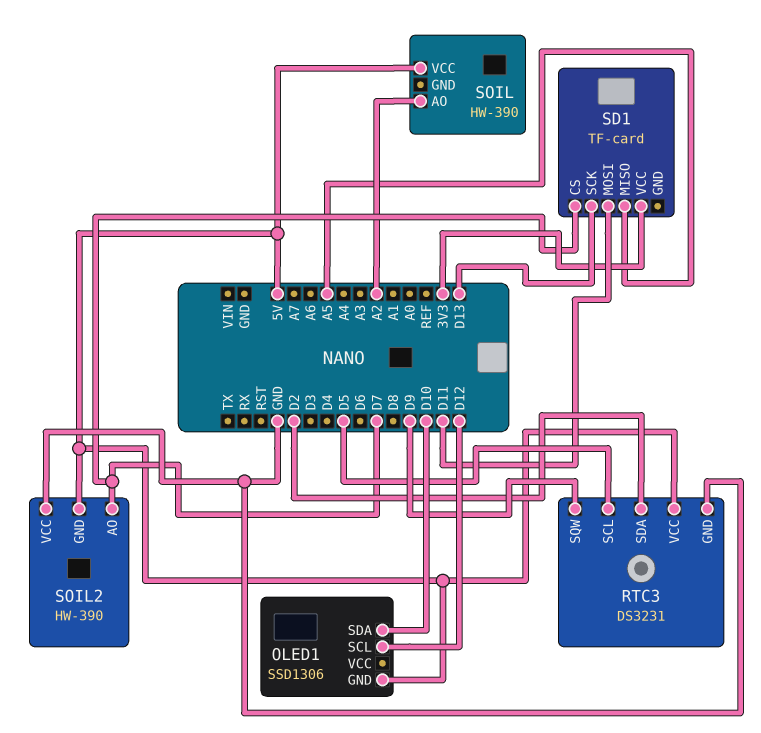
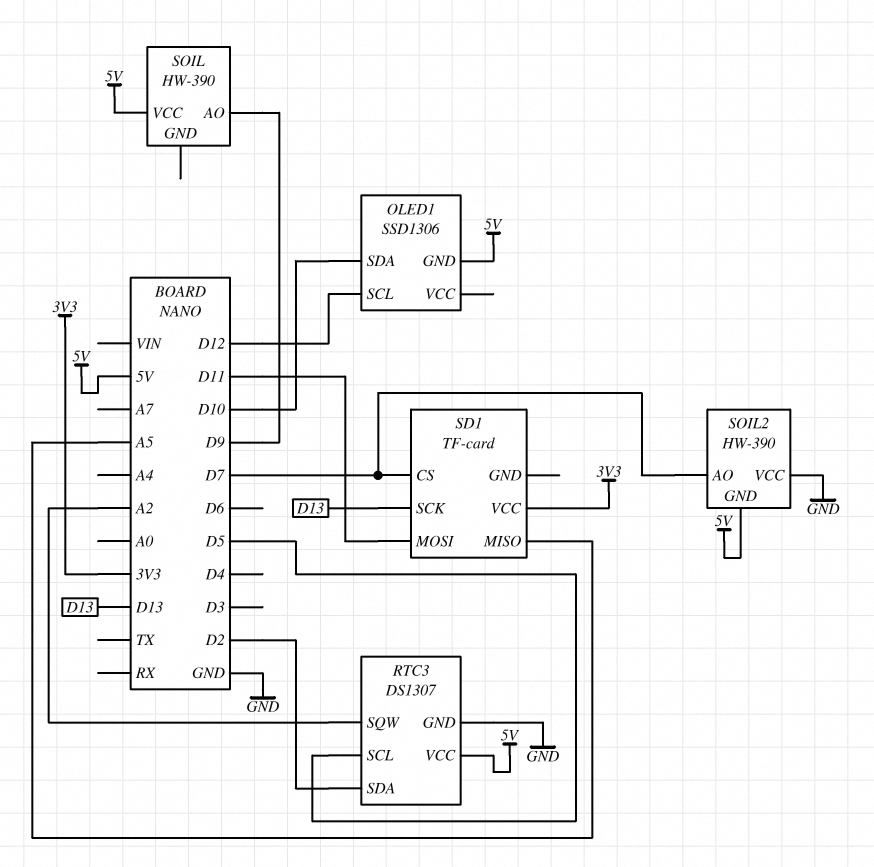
RTC3: DS3231 -> DS1307
RTC3 pin SQW: D9 -> A2
SOIL pin AO: A2 -> D9

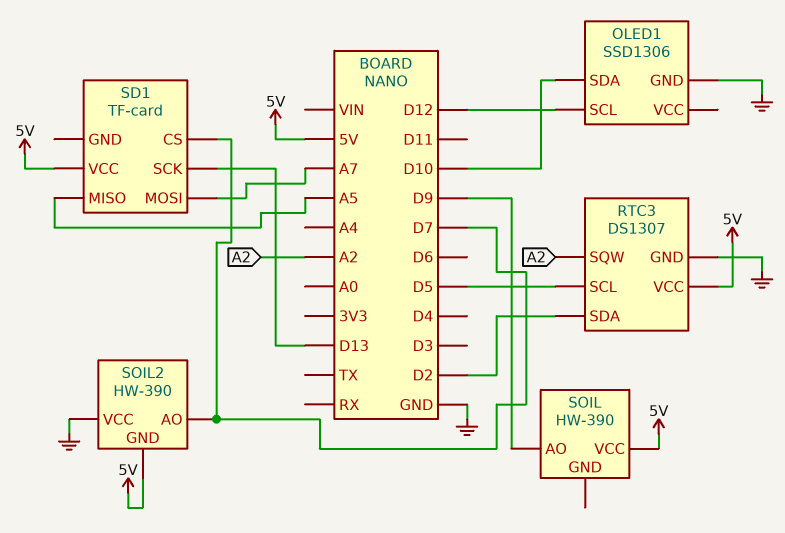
OLED1 pin GND: 5V -> GND
SD1 pin MOSI: D11 -> A7
SD1 pin VCC: 3V3 -> 5V

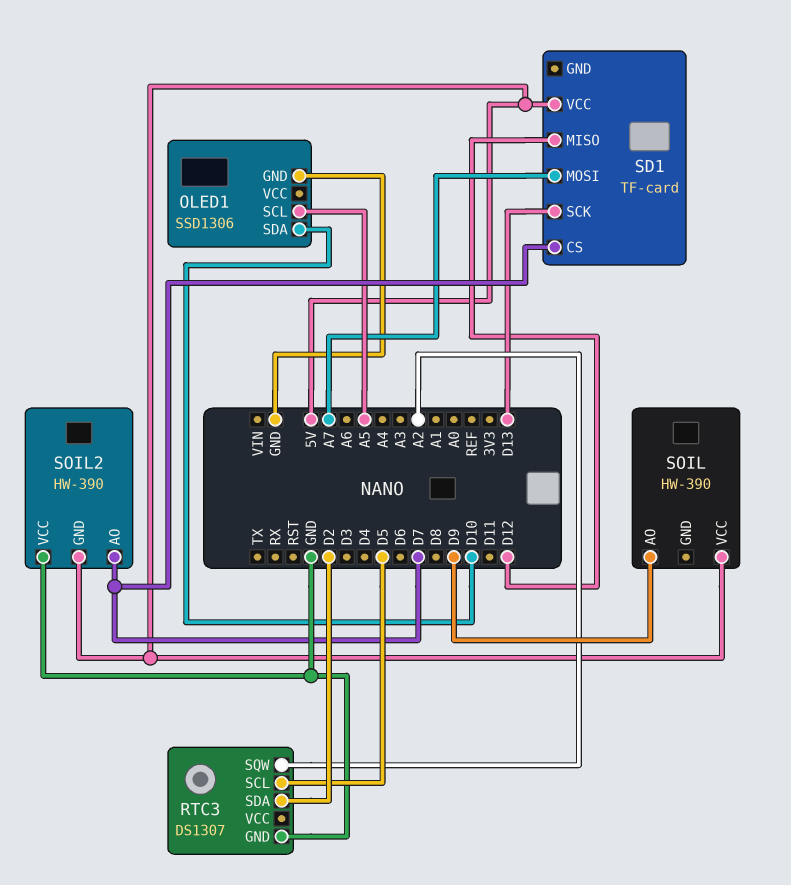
OLED1 pin SCL: D12 -> A5
RTC3 pin VCC: 5V -> none
SD1 pin MISO: A5 -> D12

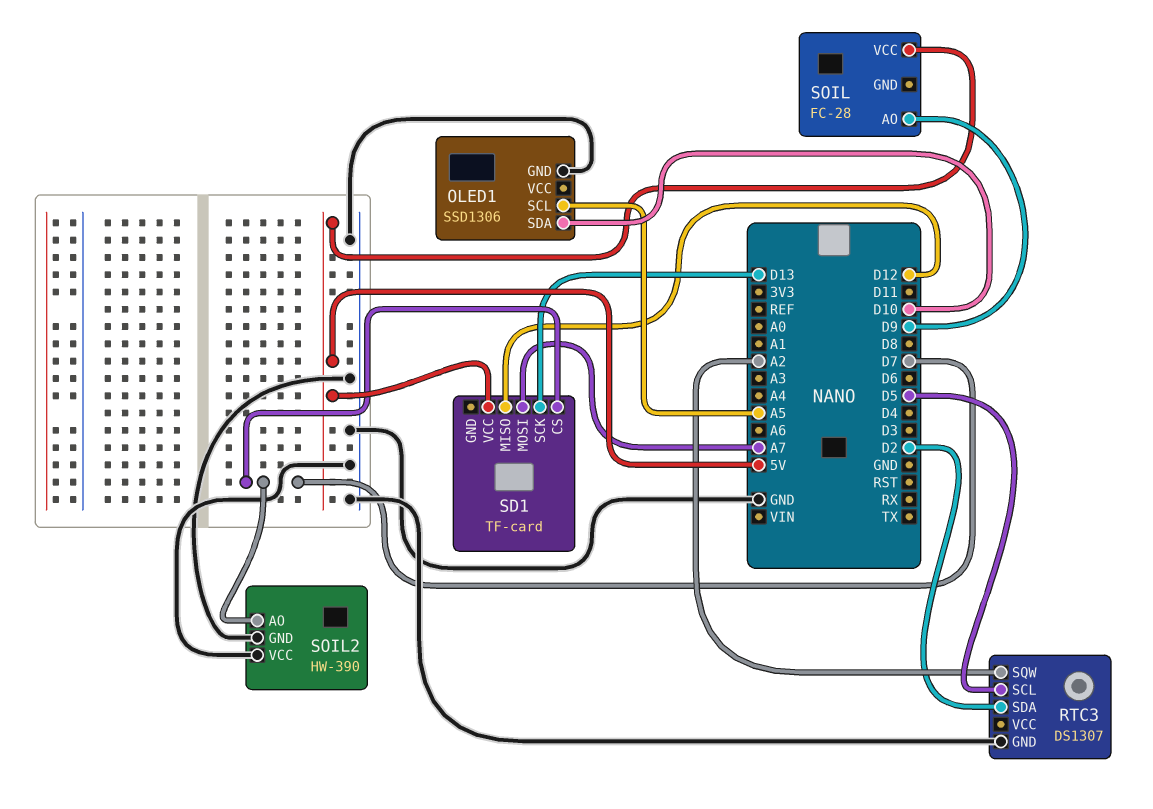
SOIL: HW-390 -> FC-28
SOIL2 pin GND: 5V -> GND

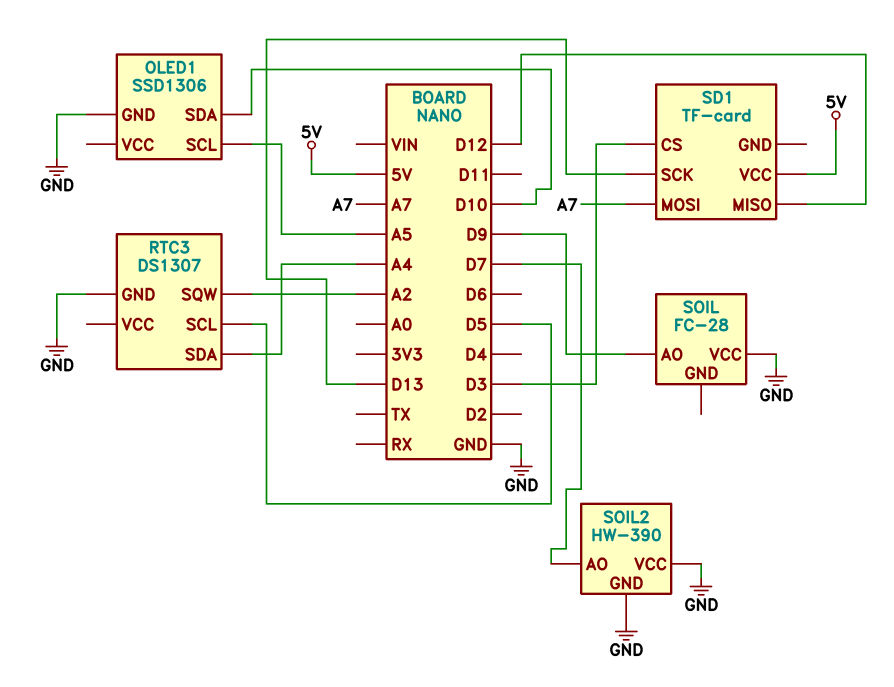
RTC3 pin SDA: D2 -> A4
SD1 pin CS: D7 -> D3
SOIL pin VCC: 5V -> GND

